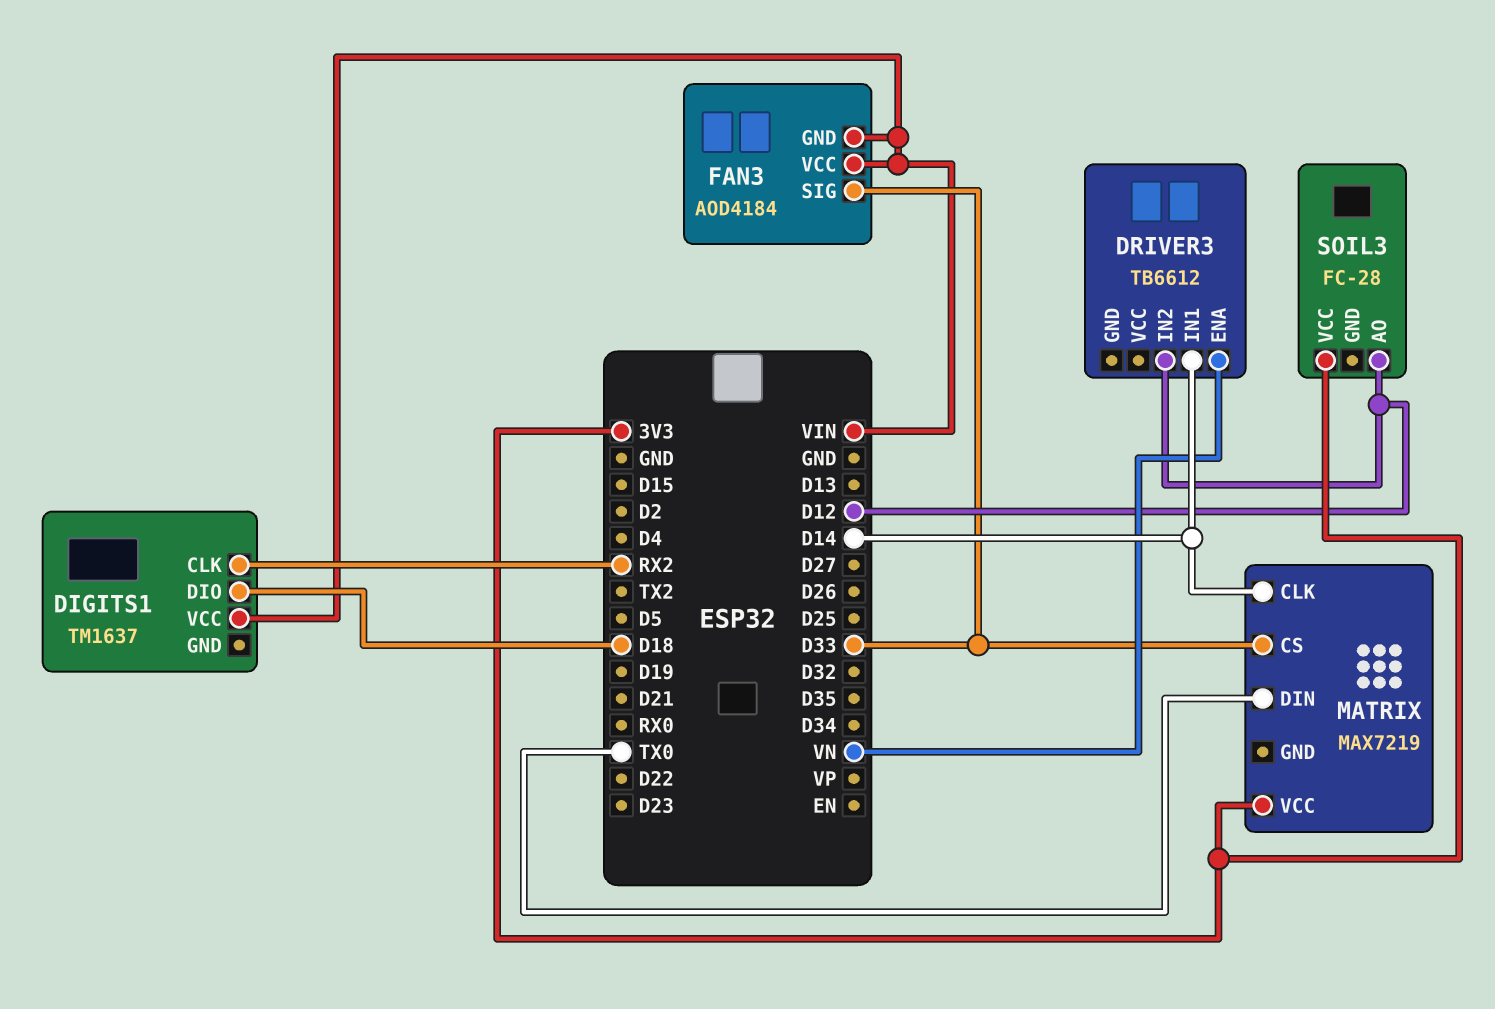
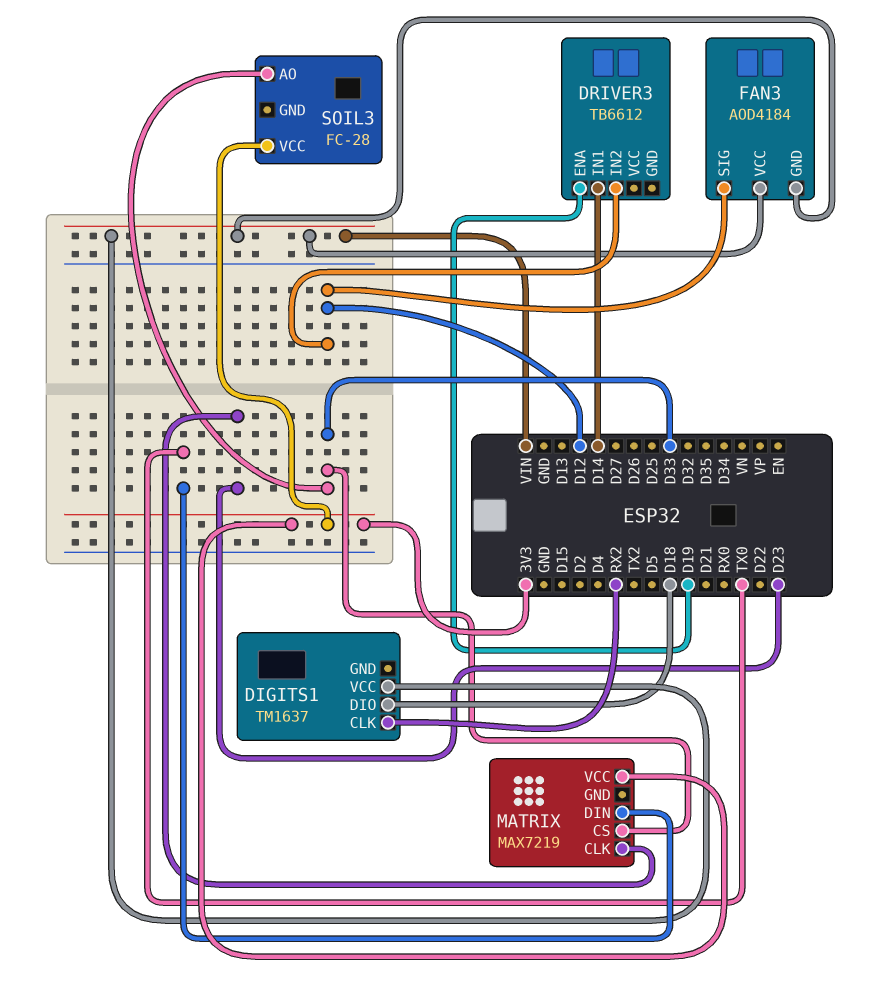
DRIVER3 pin ENA: VN -> D19
FAN3 pin SIG: D33 -> D12
MATRIX pin CLK: D14 -> D23
SOIL3 pin AO: D12 -> D33

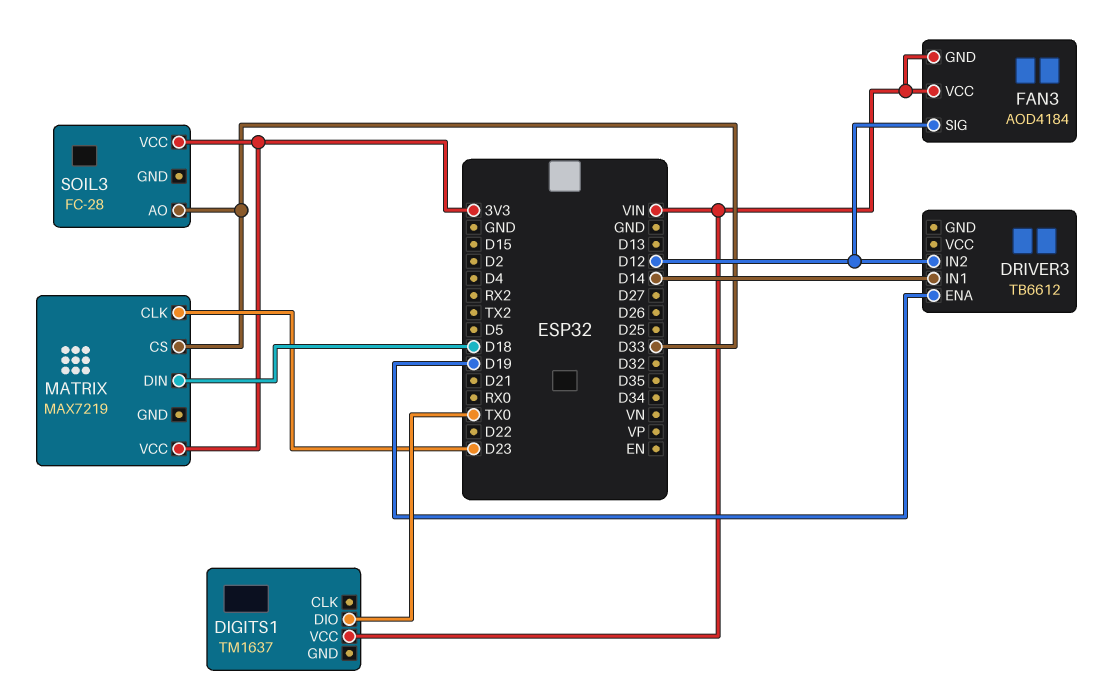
DIGITS1 pin CLK: RX2 -> none
DIGITS1 pin DIO: D18 -> TX0
MATRIX pin DIN: TX0 -> D18

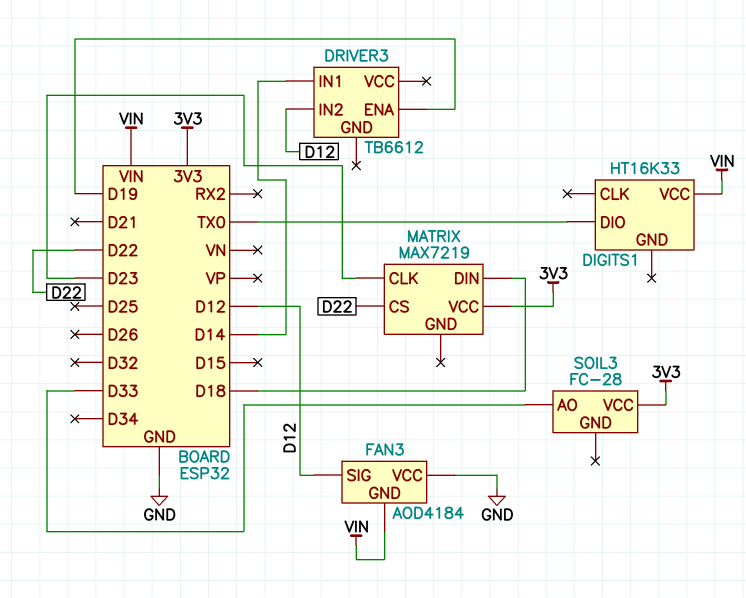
DIGITS1: TM1637 -> HT16K33
FAN3 pin VCC: VIN -> GND
MATRIX pin CS: D33 -> D22

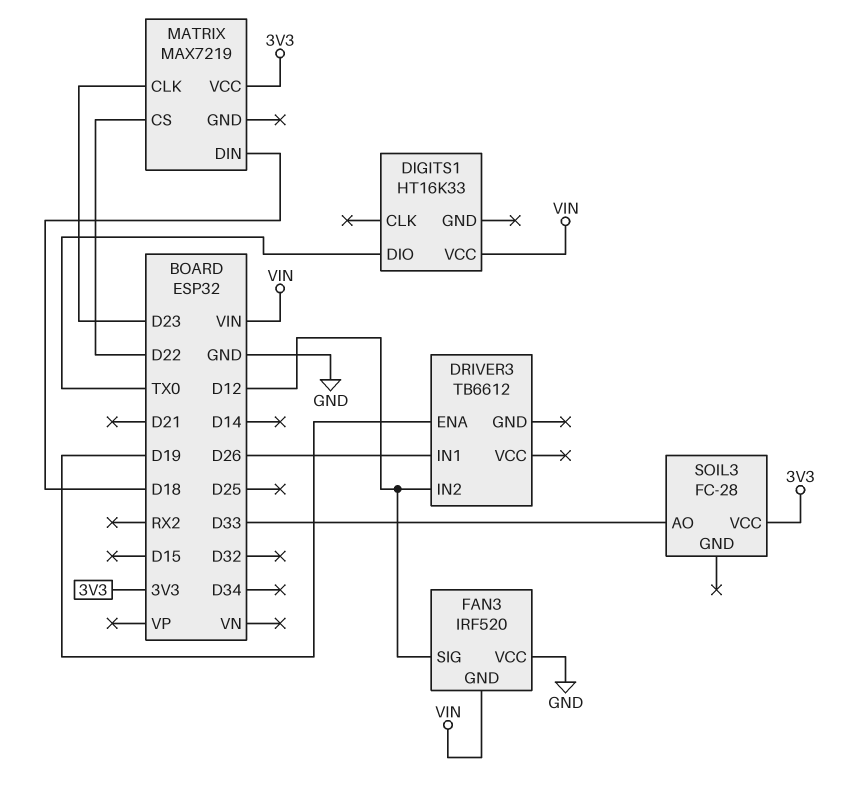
DRIVER3 pin IN1: D14 -> D26
FAN3: AOD4184 -> IRF520

